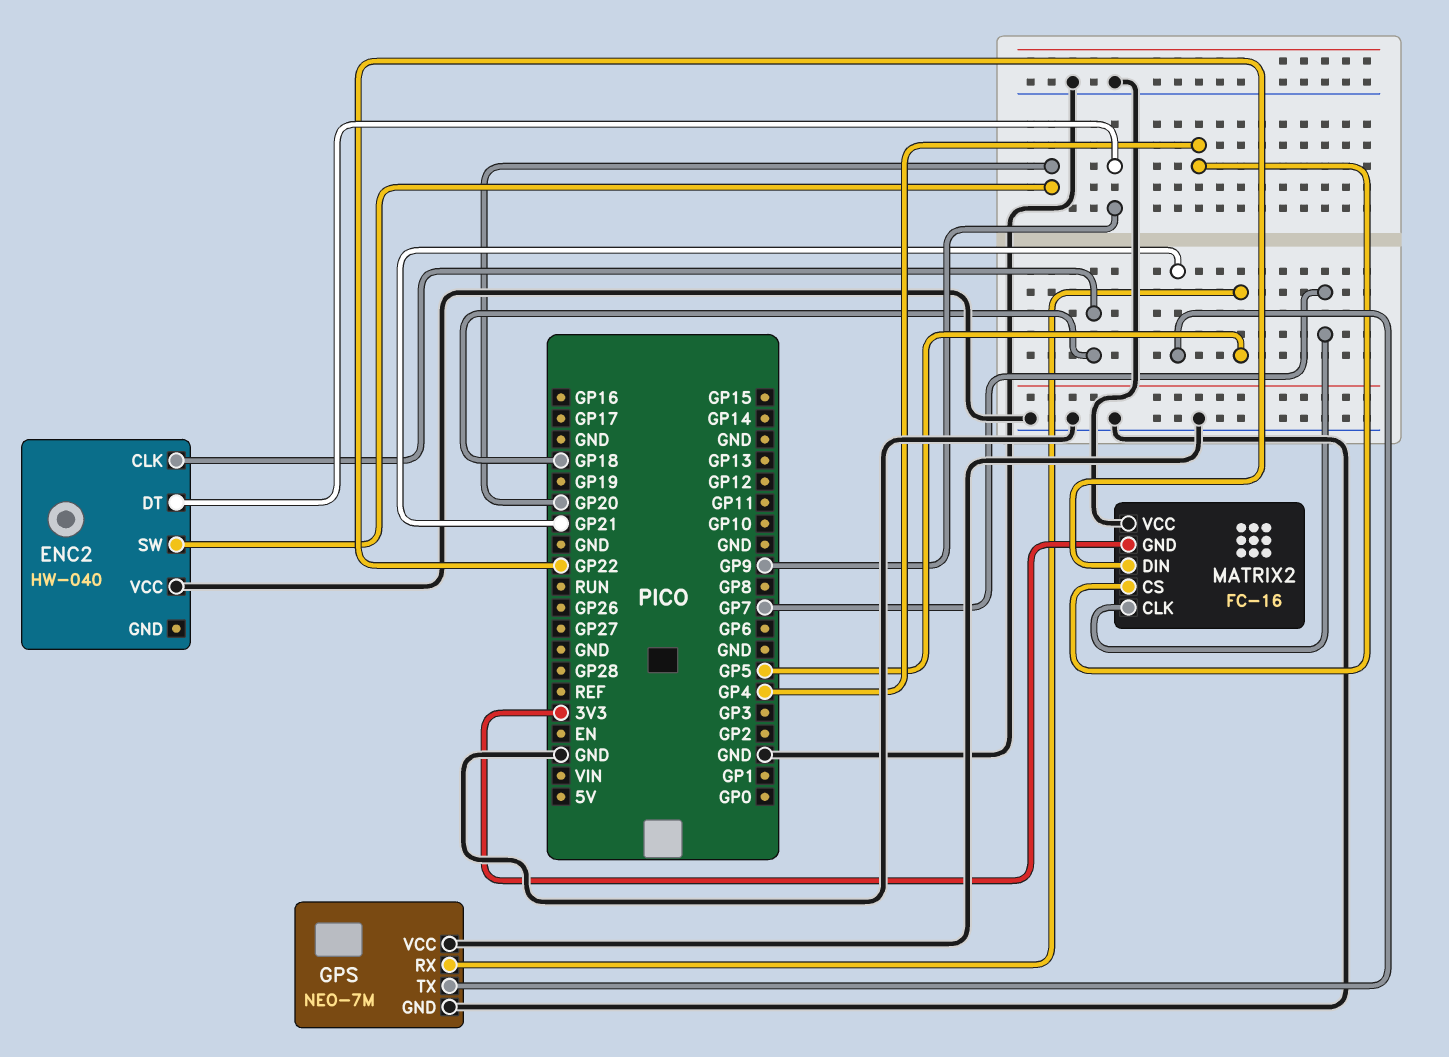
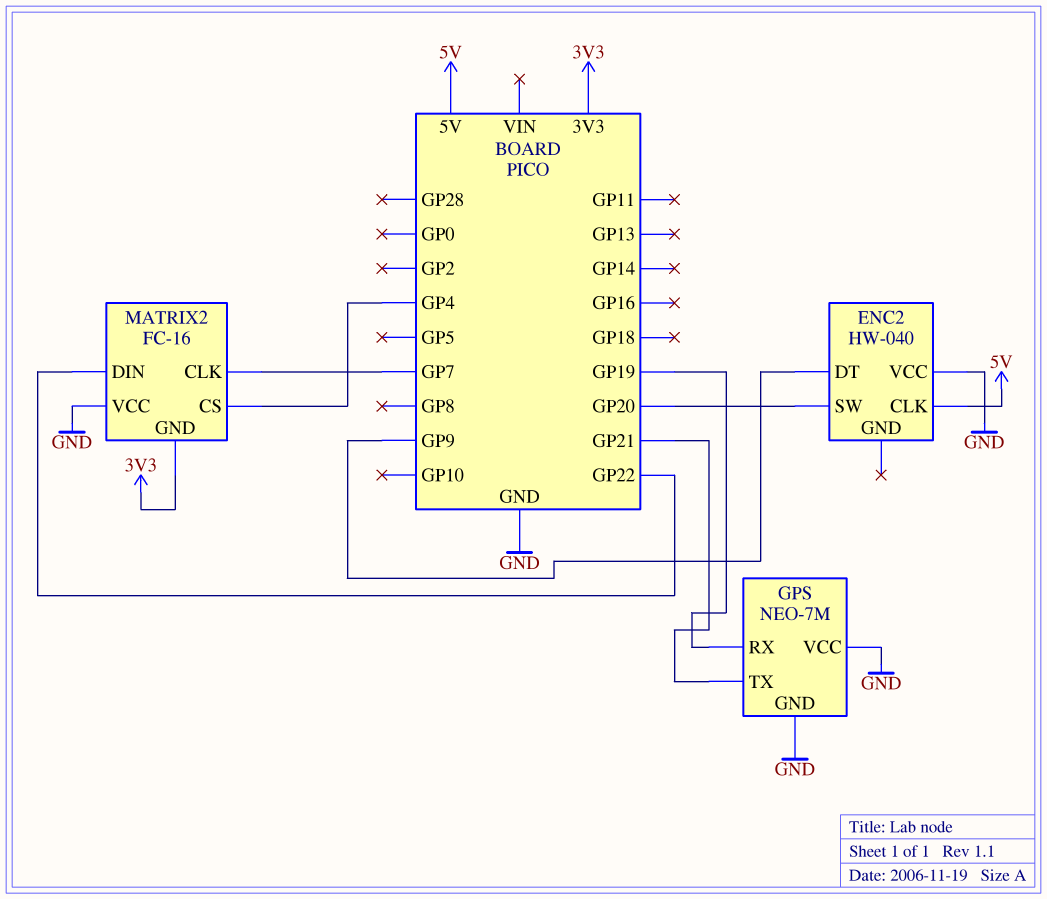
ENC2 pin CLK: GP18 -> 5V
GPS pin RX: GP5 -> GP19

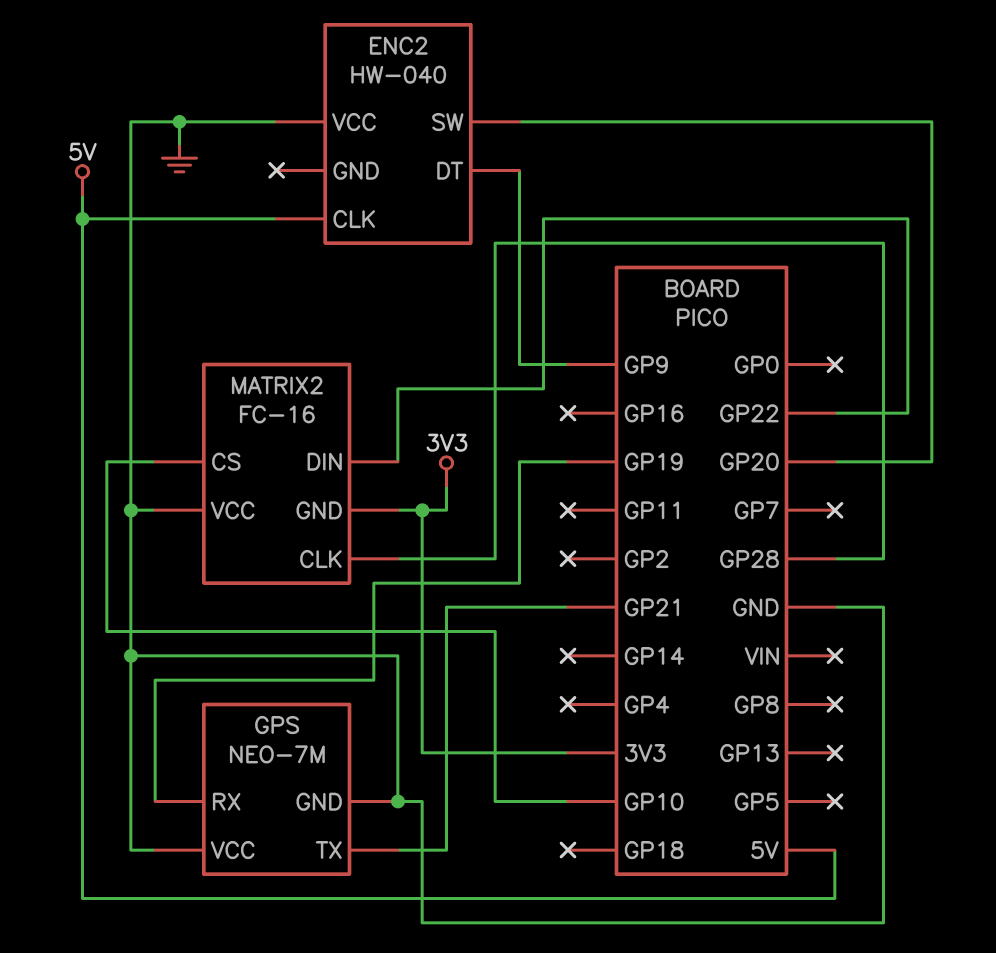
MATRIX2 pin CLK: GP7 -> GP28
MATRIX2 pin CS: GP4 -> GP10

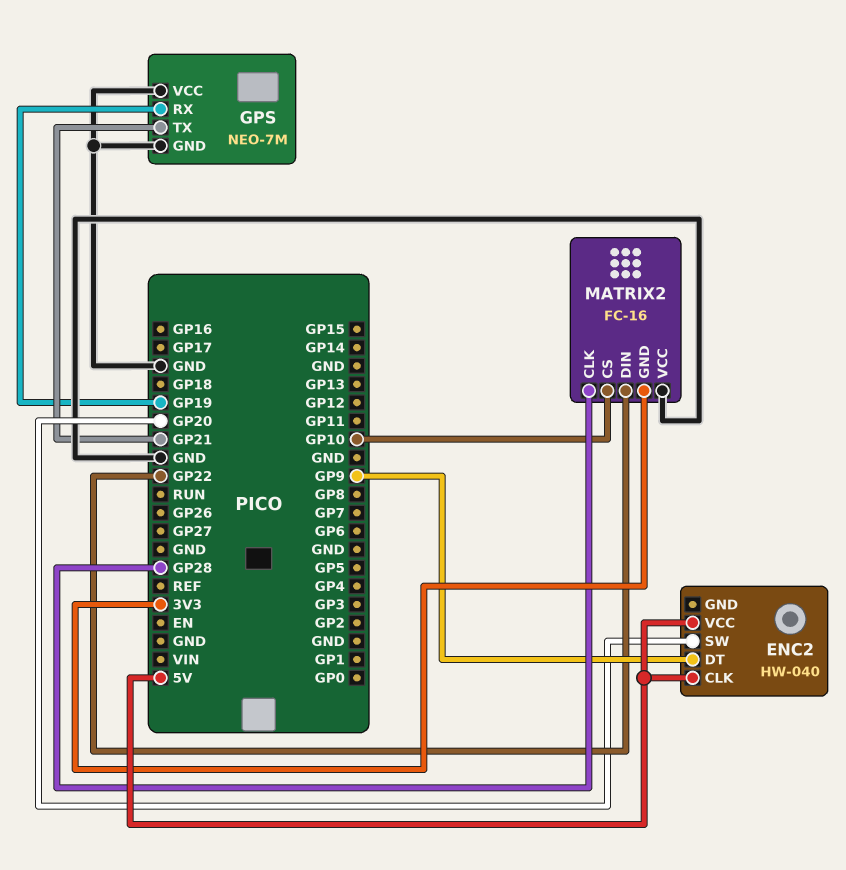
ENC2 pin VCC: GND -> 5V

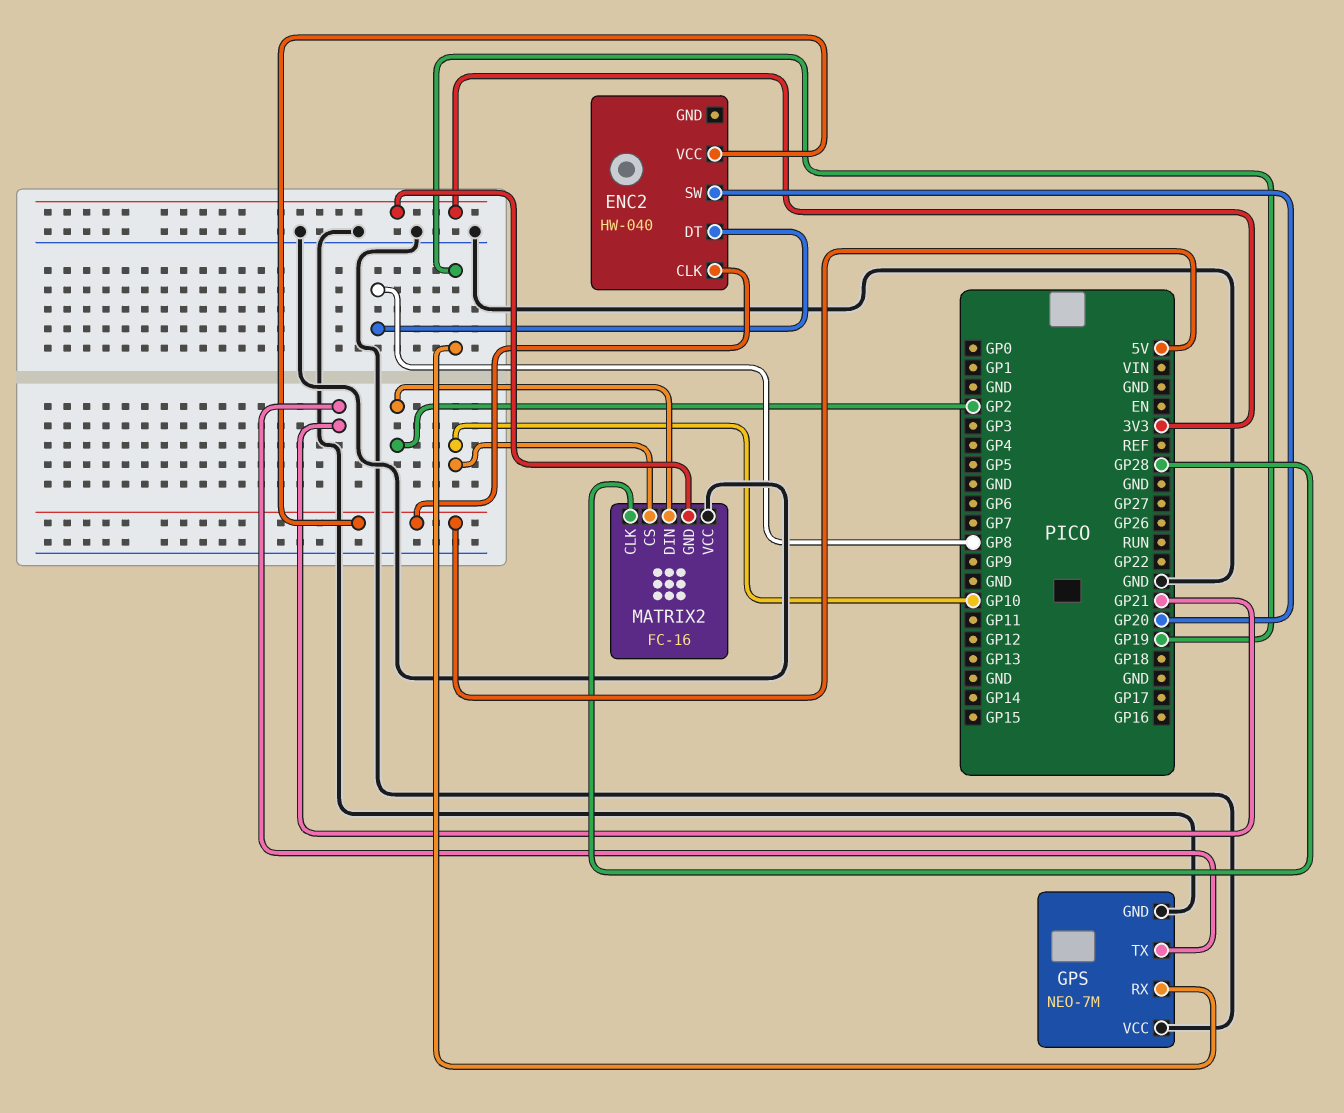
ENC2 pin DT: GP9 -> GP8
MATRIX2 pin DIN: GP22 -> GP2

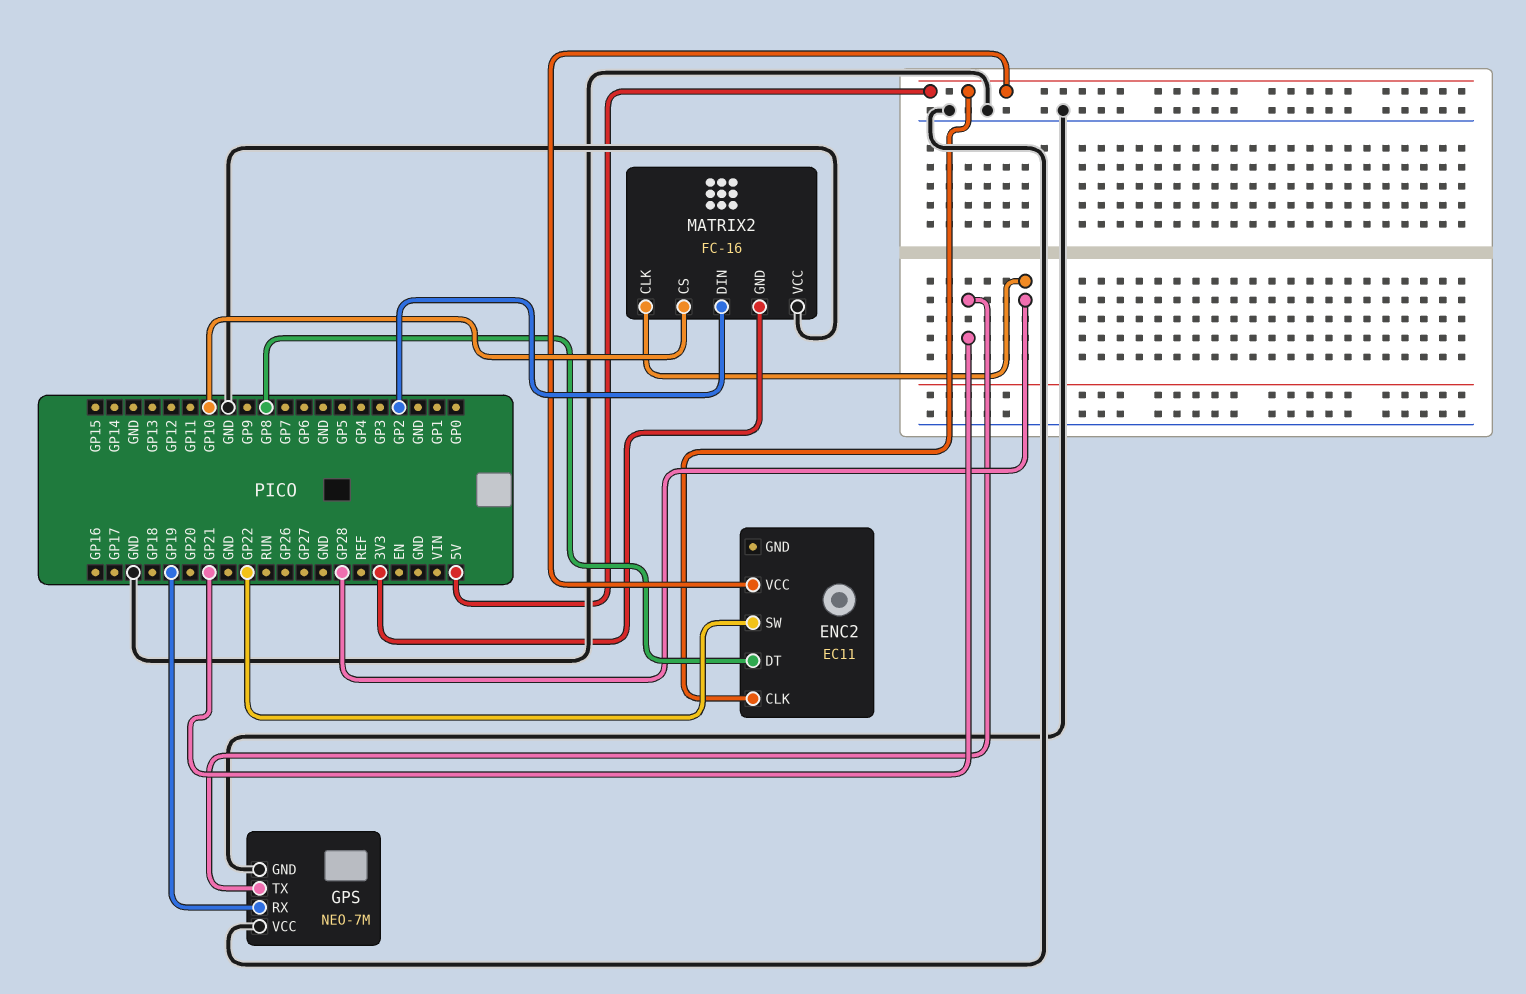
ENC2: HW-040 -> EC11
ENC2 pin SW: GP20 -> GP22

